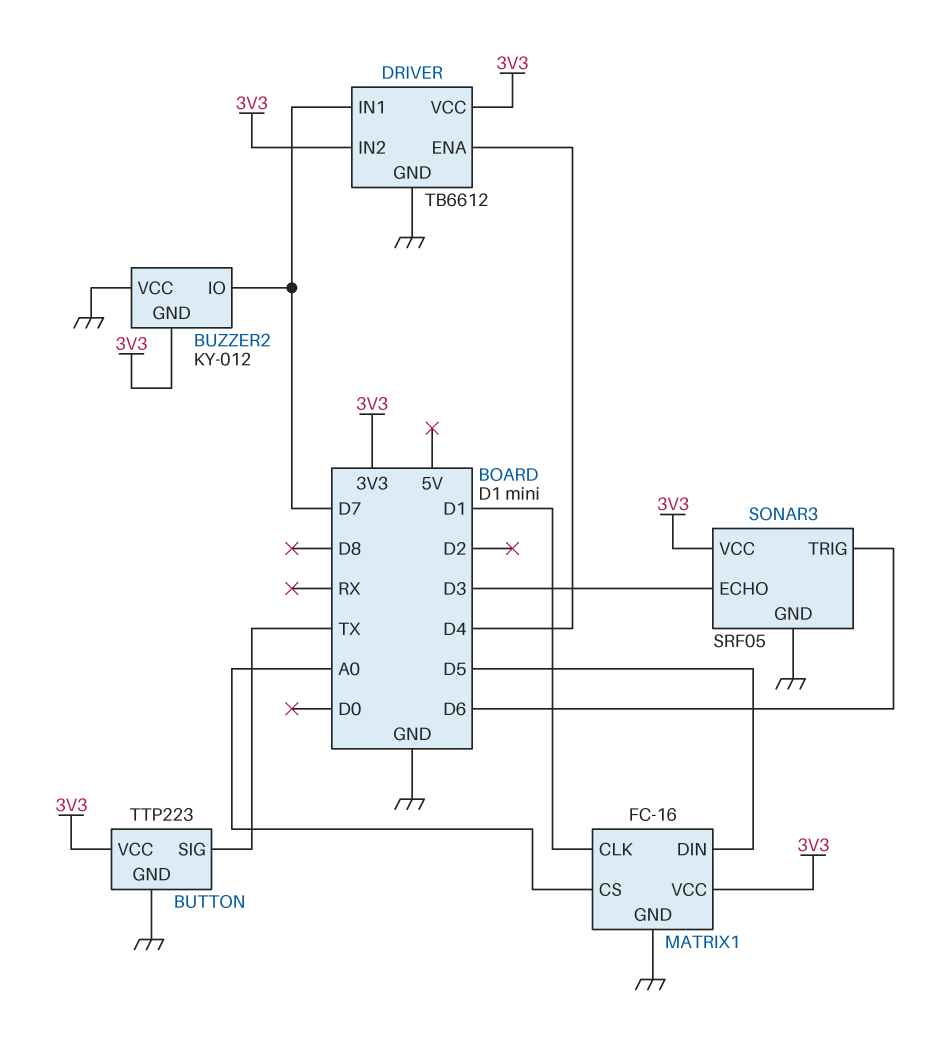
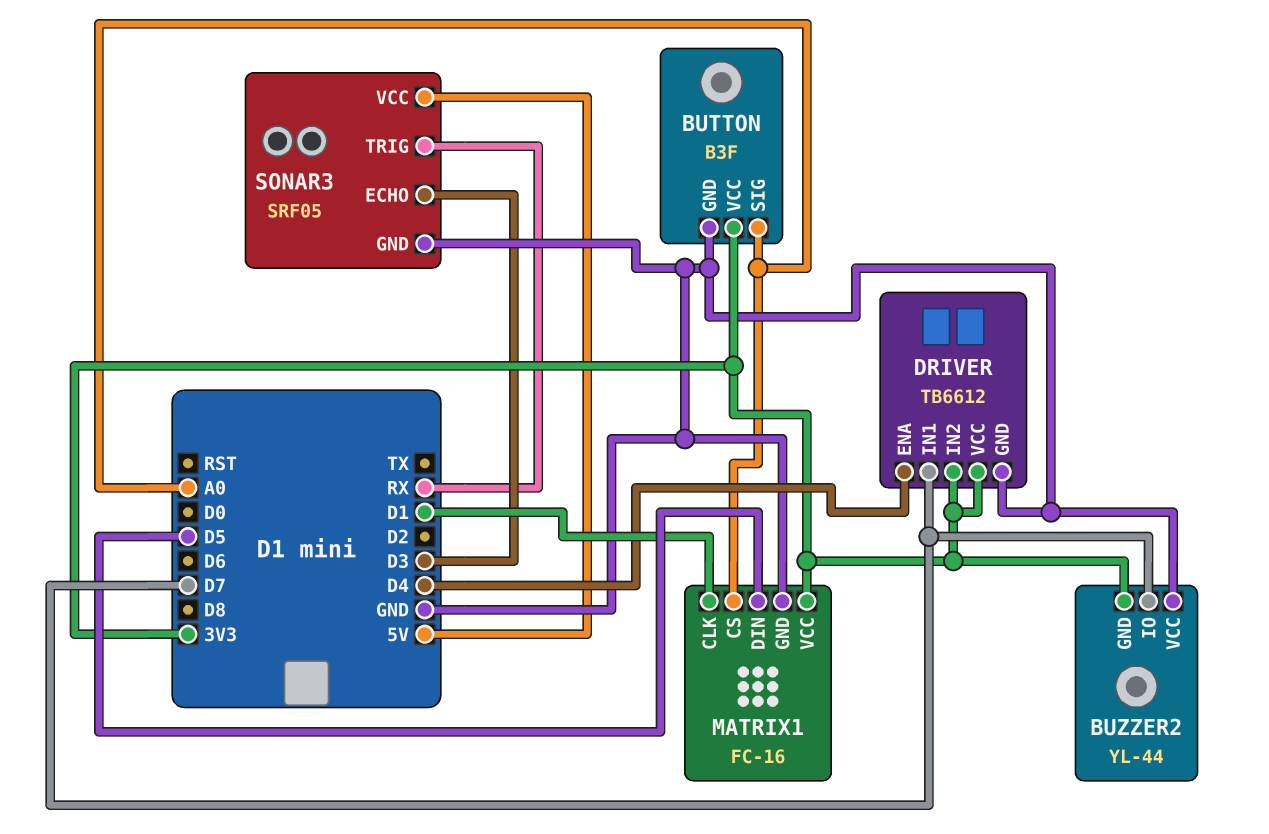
BUTTON: TTP223 -> B3F
BUTTON pin SIG: TX -> A0
BUZZER2: KY-012 -> YL-44
SONAR3 pin TRIG: D6 -> RX
SONAR3 pin VCC: 3V3 -> 5V

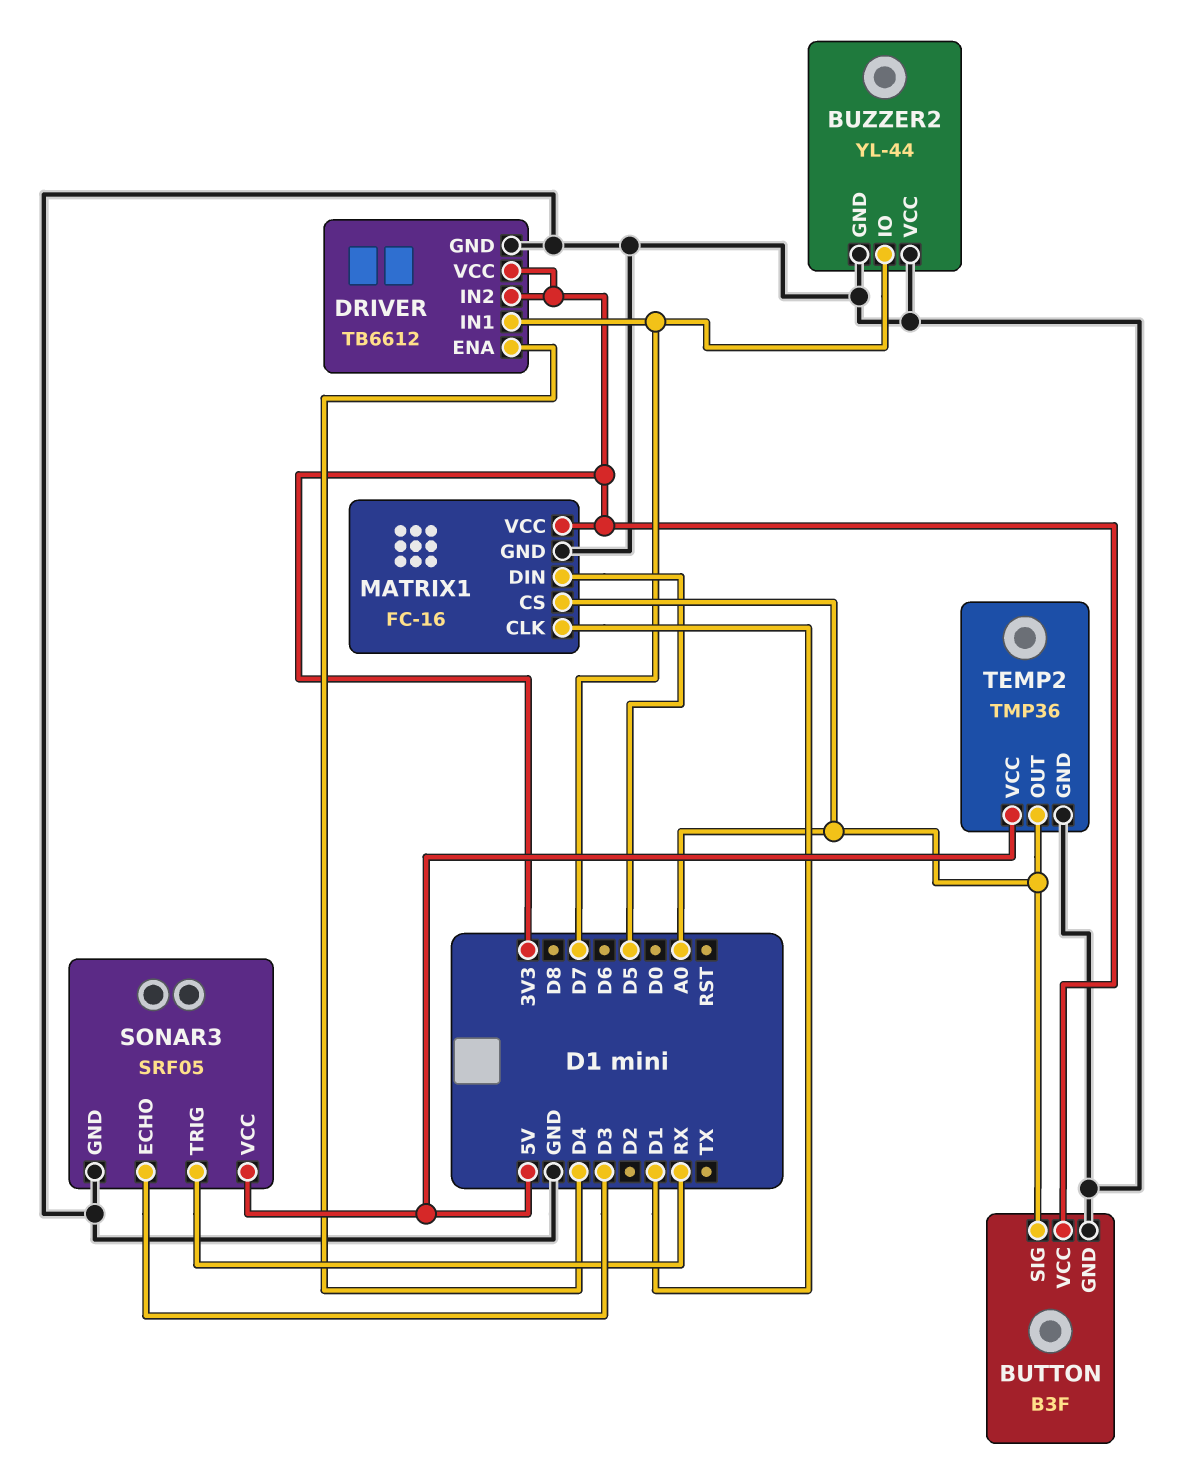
BUZZER2 pin GND: 3V3 -> GND
TEMP2: none -> TMP36
TEMP2 pin GND: none -> GND
TEMP2 pin OUT: none -> A0
TEMP2 pin VCC: none -> 5V

